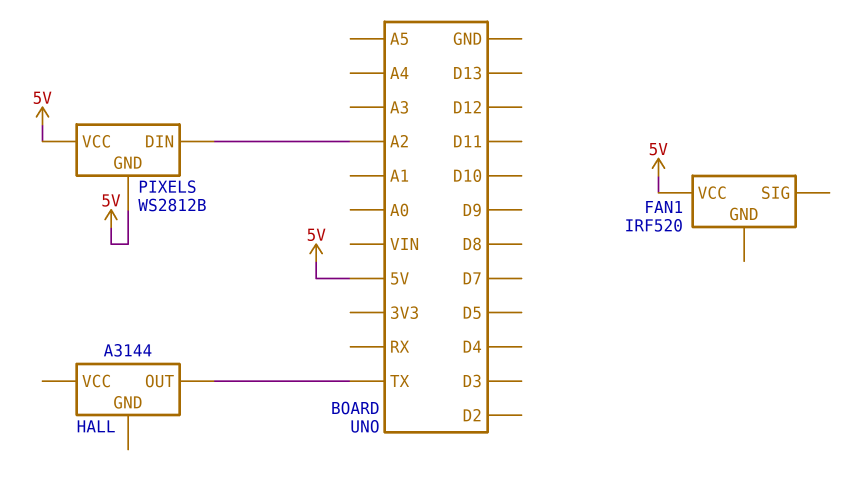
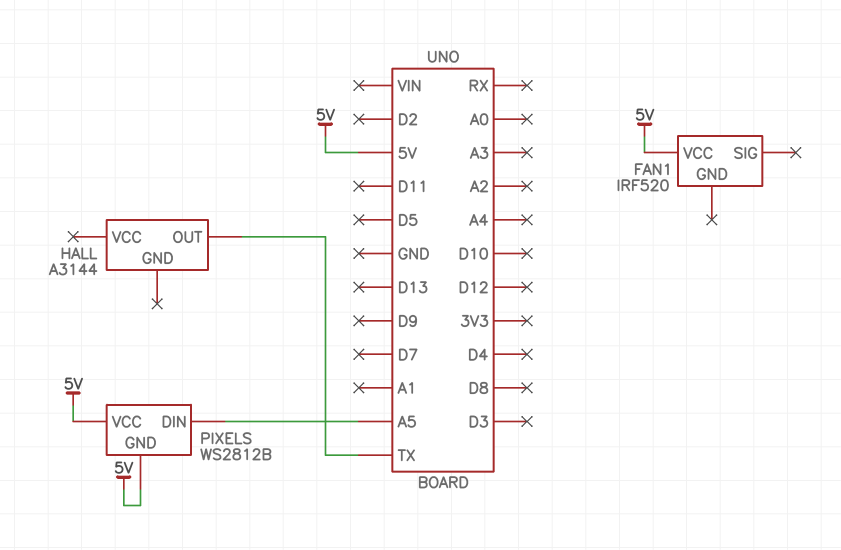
PIXELS pin DIN: A2 -> A5

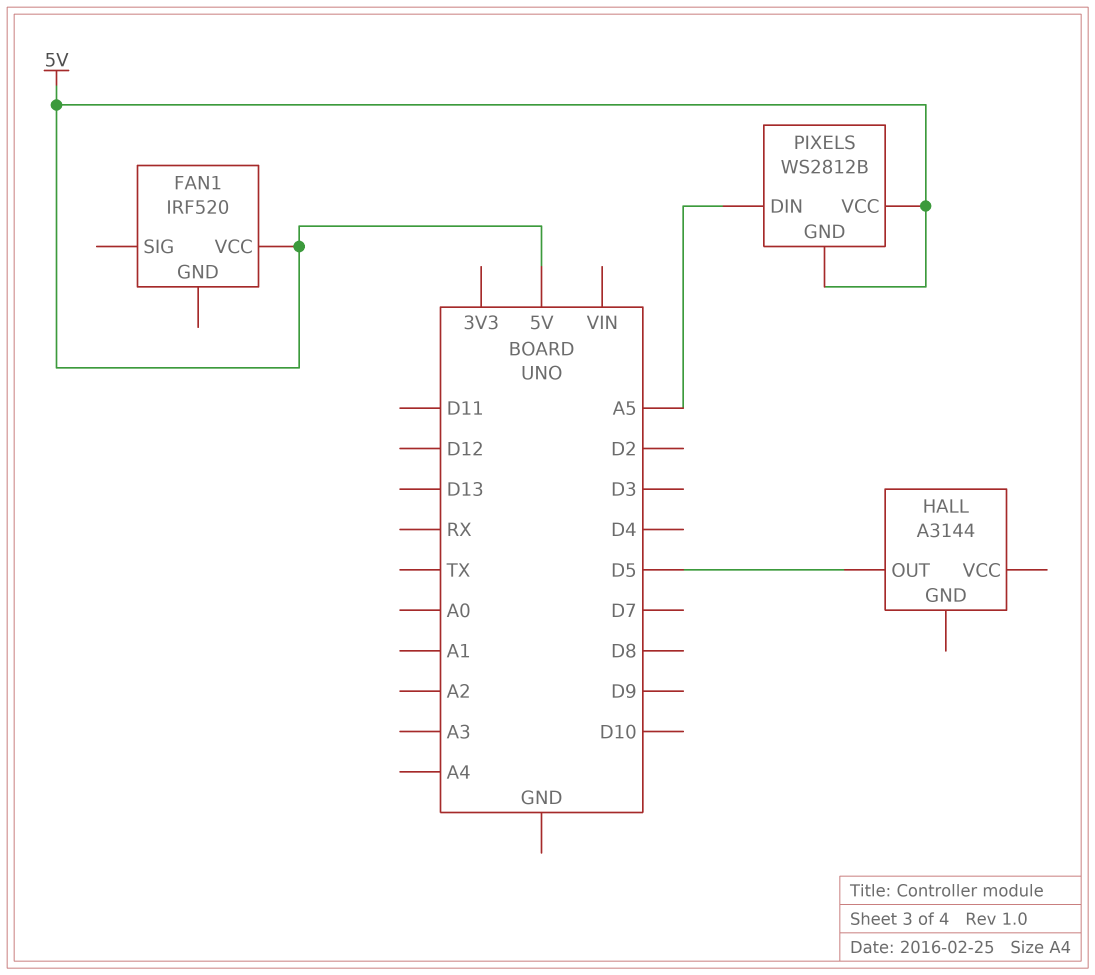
HALL pin OUT: TX -> D5

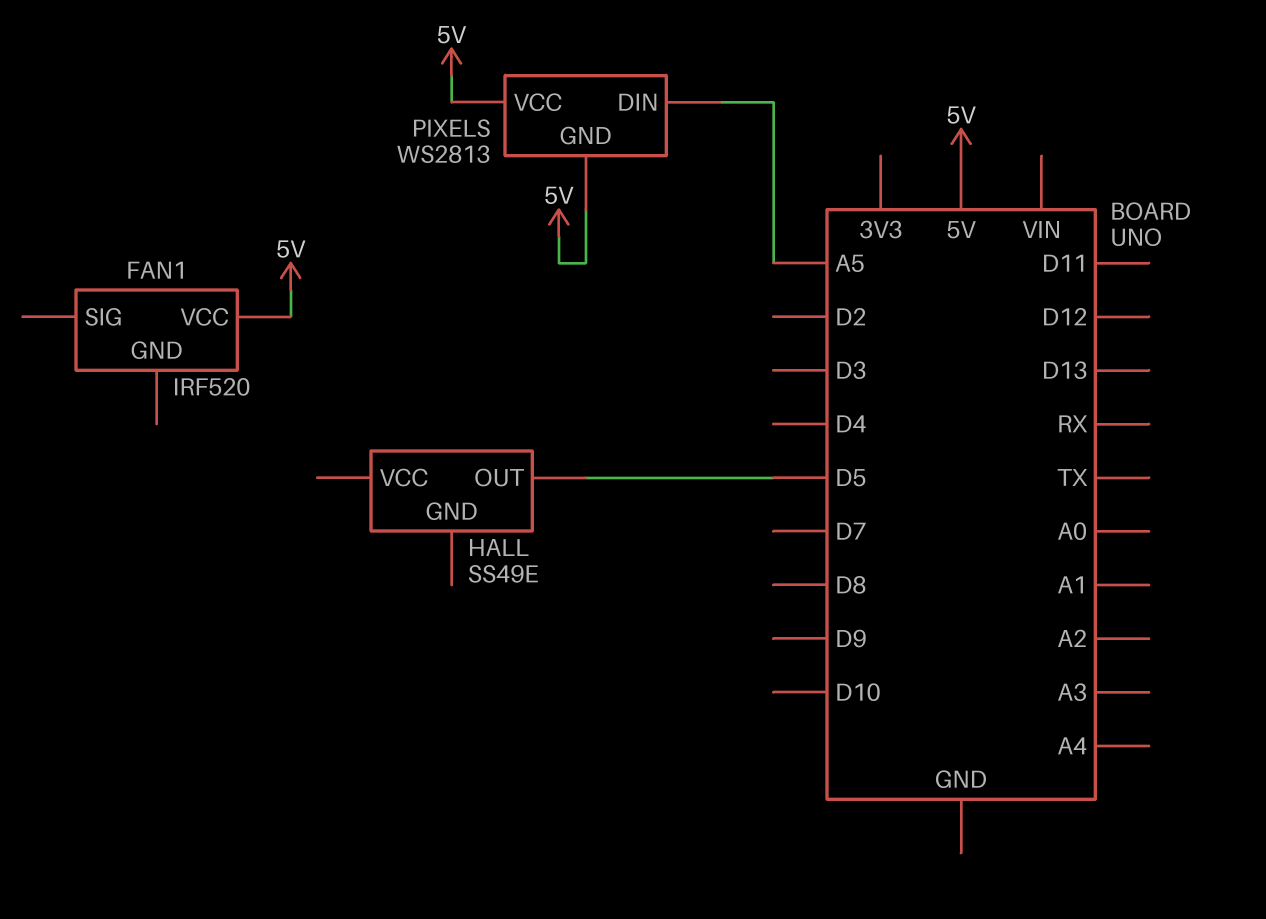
HALL: A3144 -> SS49E
PIXELS: WS2812B -> WS2813

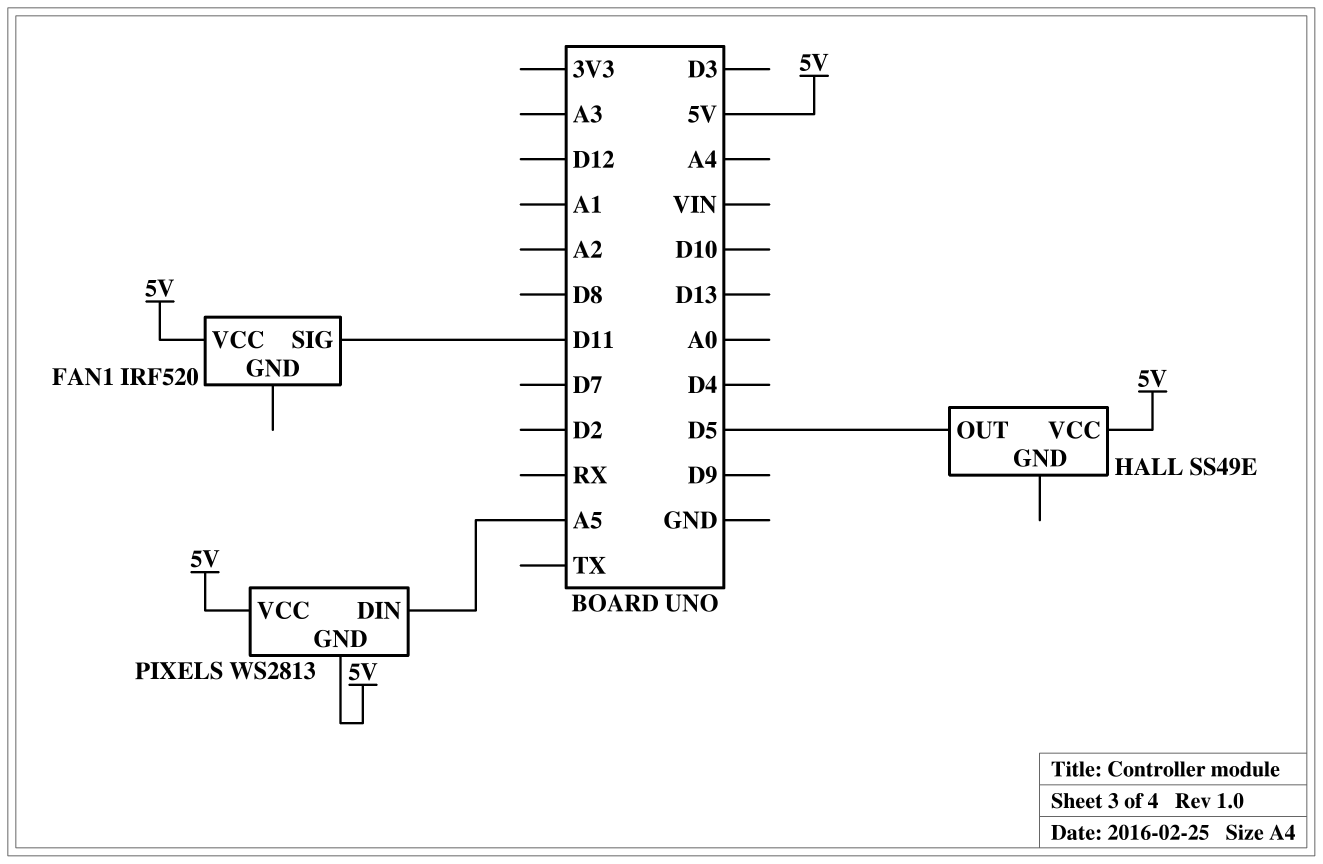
FAN1 pin SIG: none -> D11
HALL pin VCC: none -> 5V

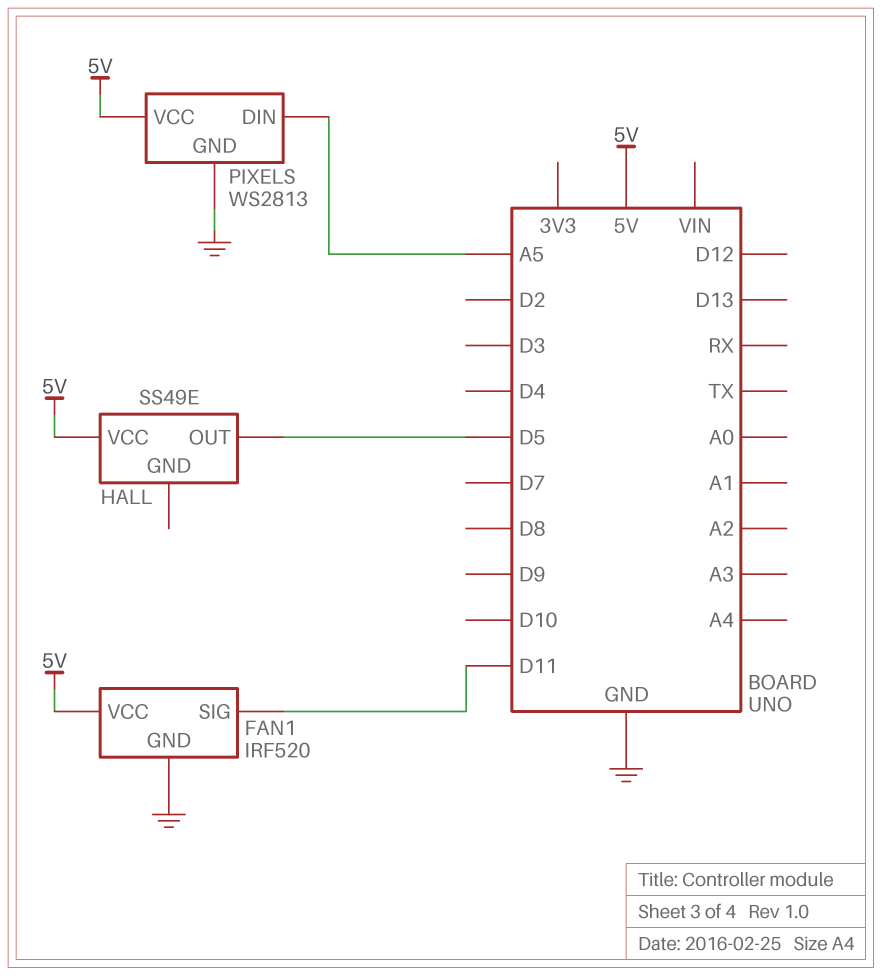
FAN1 pin GND: none -> GND
PIXELS pin GND: 5V -> GND

